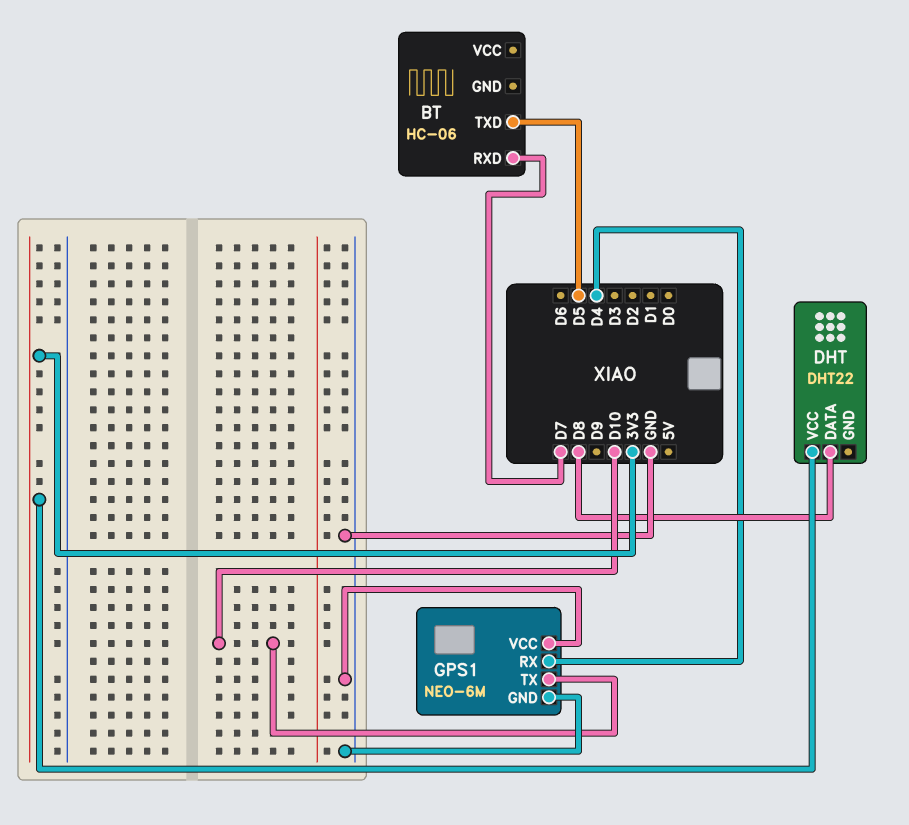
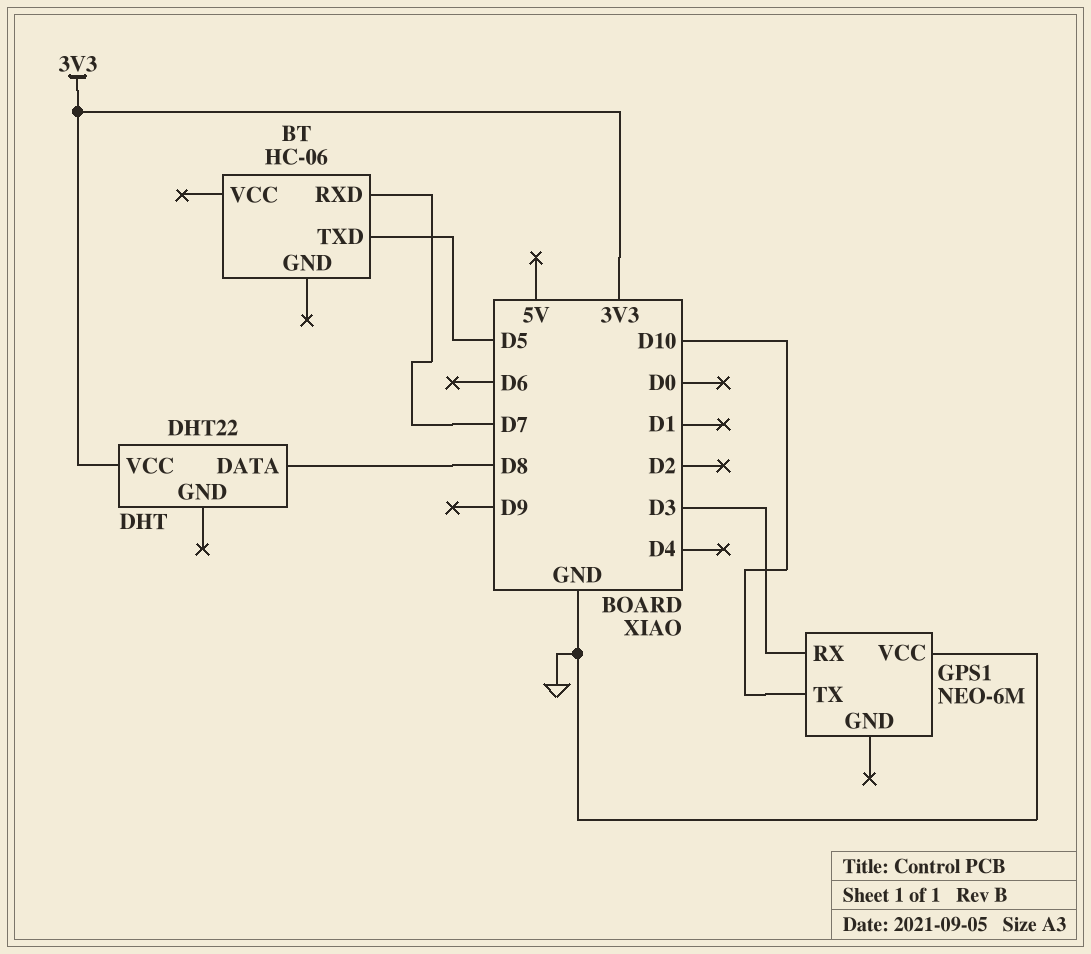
GPS1 pin GND: GND -> none
GPS1 pin RX: D4 -> D3

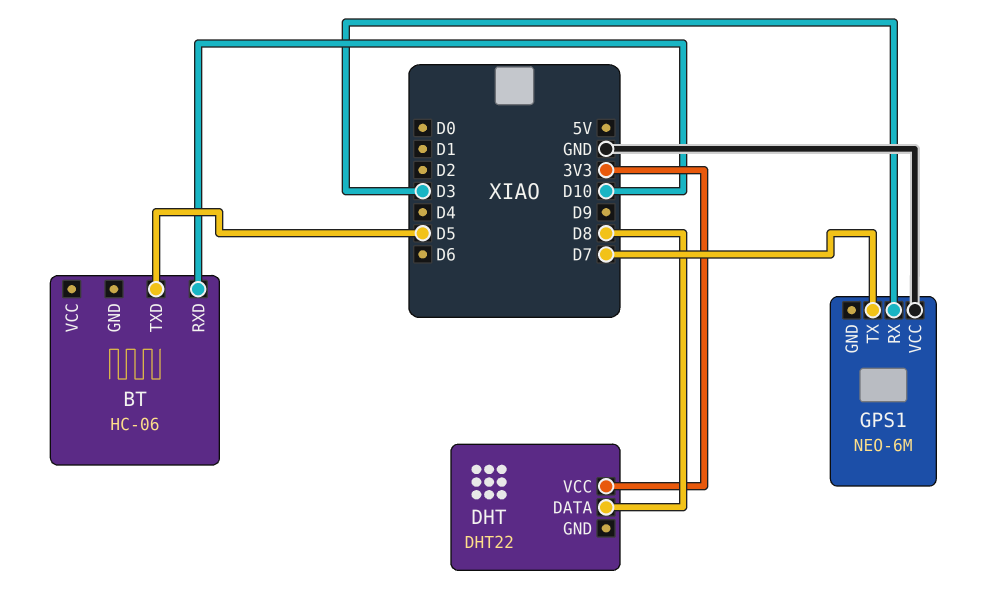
BT pin RXD: D7 -> D10
GPS1 pin TX: D10 -> D7

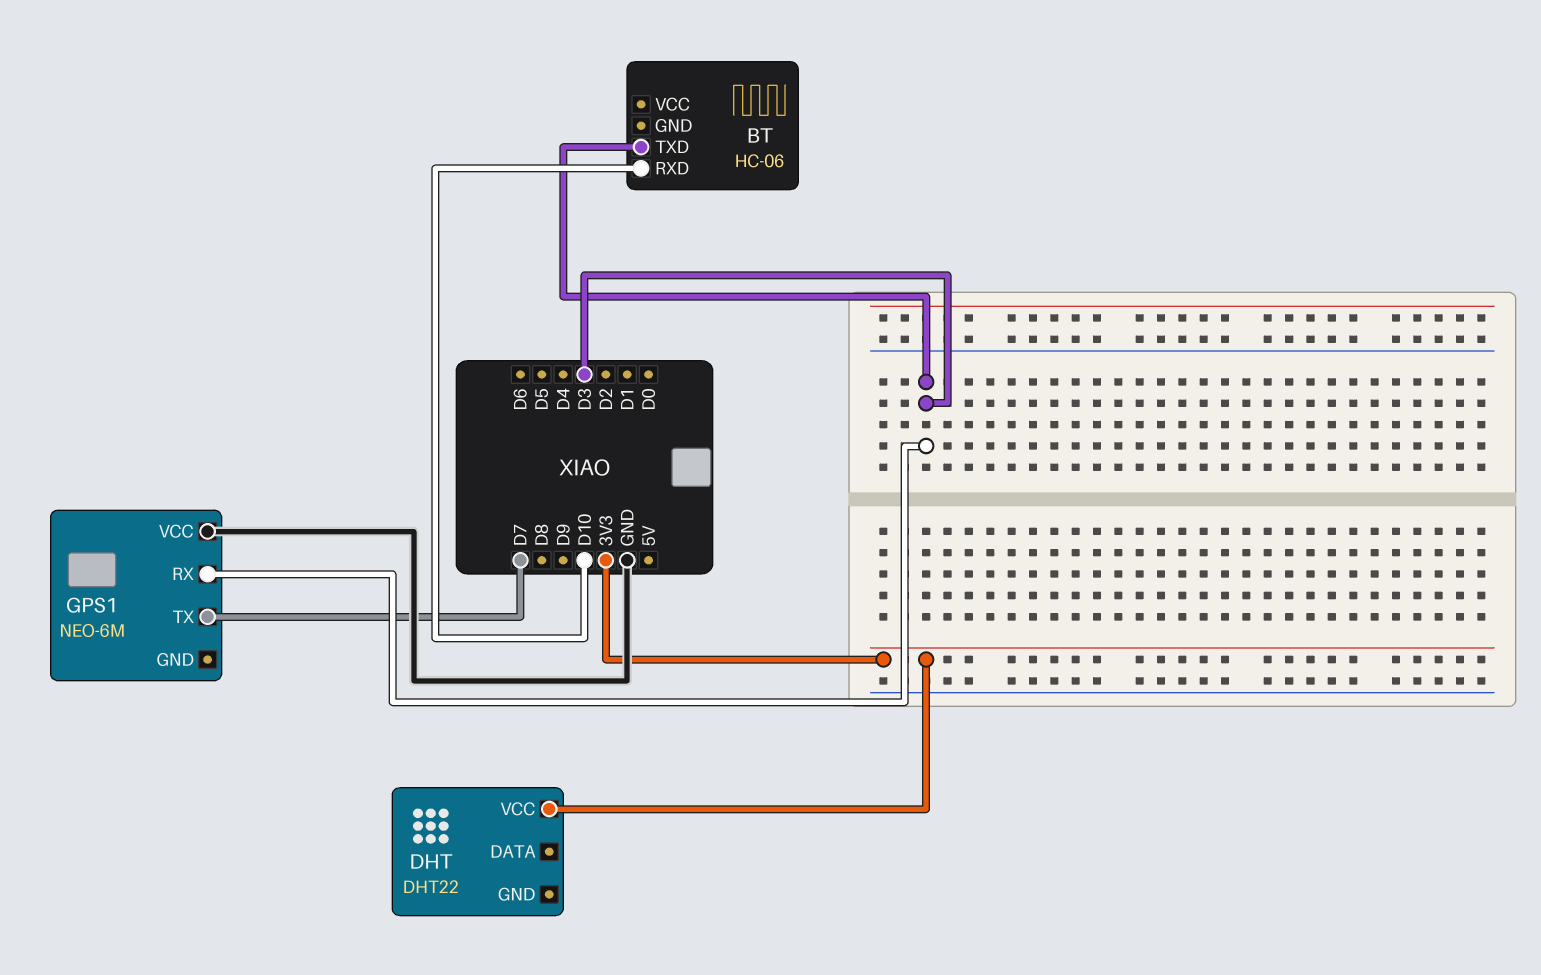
BT pin TXD: D5 -> D3
DHT pin DATA: D8 -> none

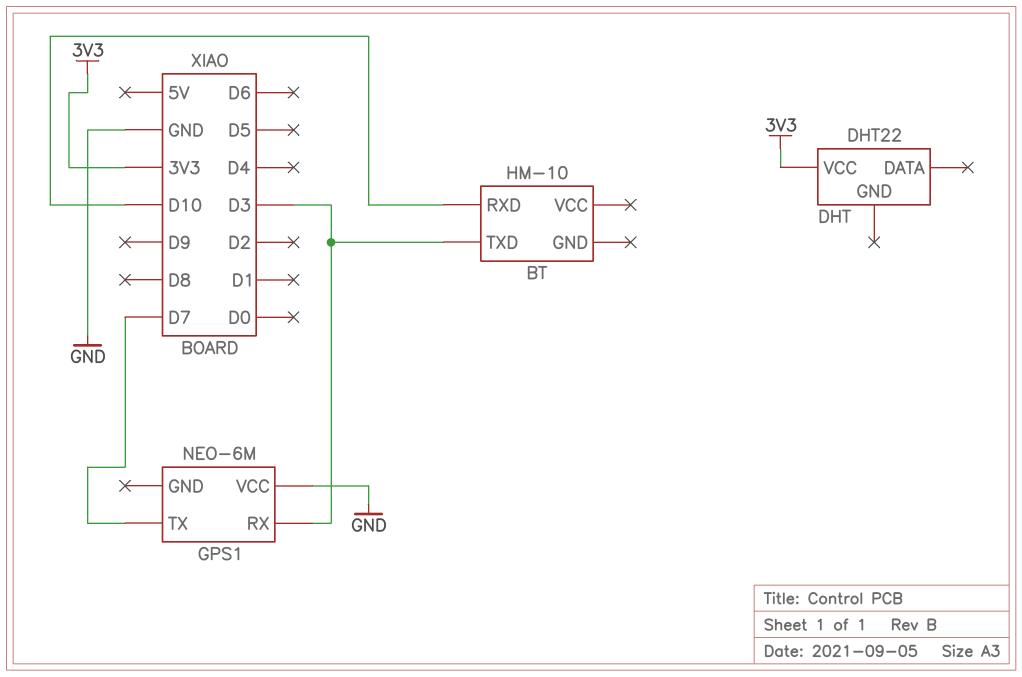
BT: HC-06 -> HM-10

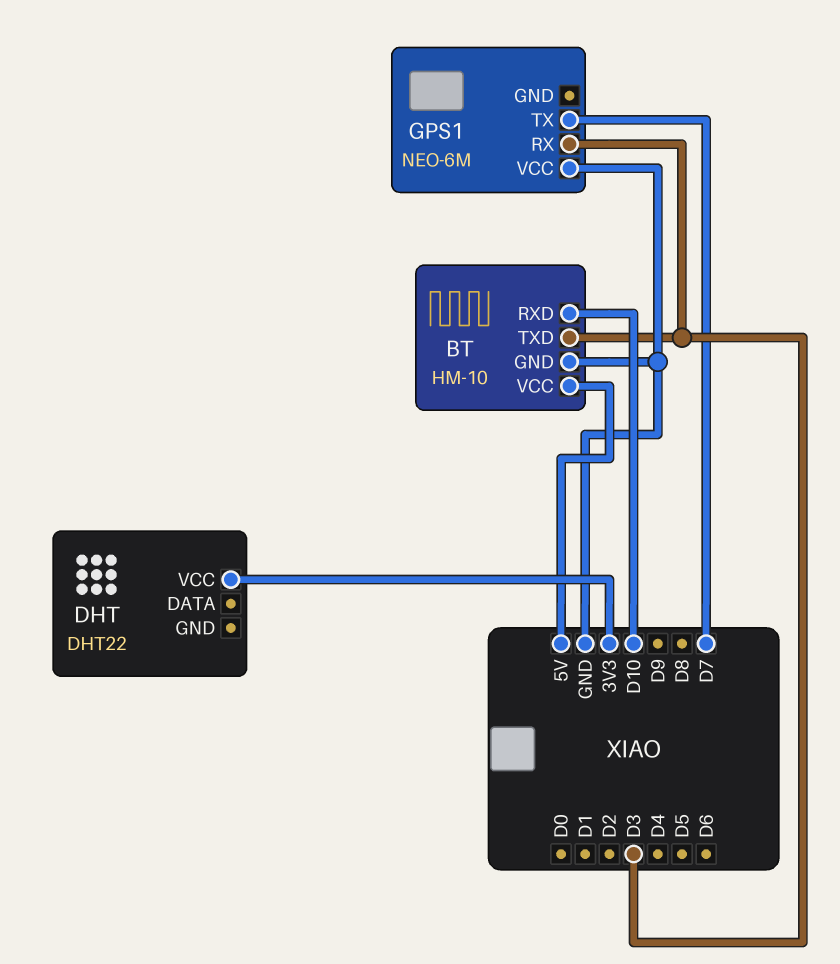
BT pin GND: none -> GND
BT pin VCC: none -> 5V

